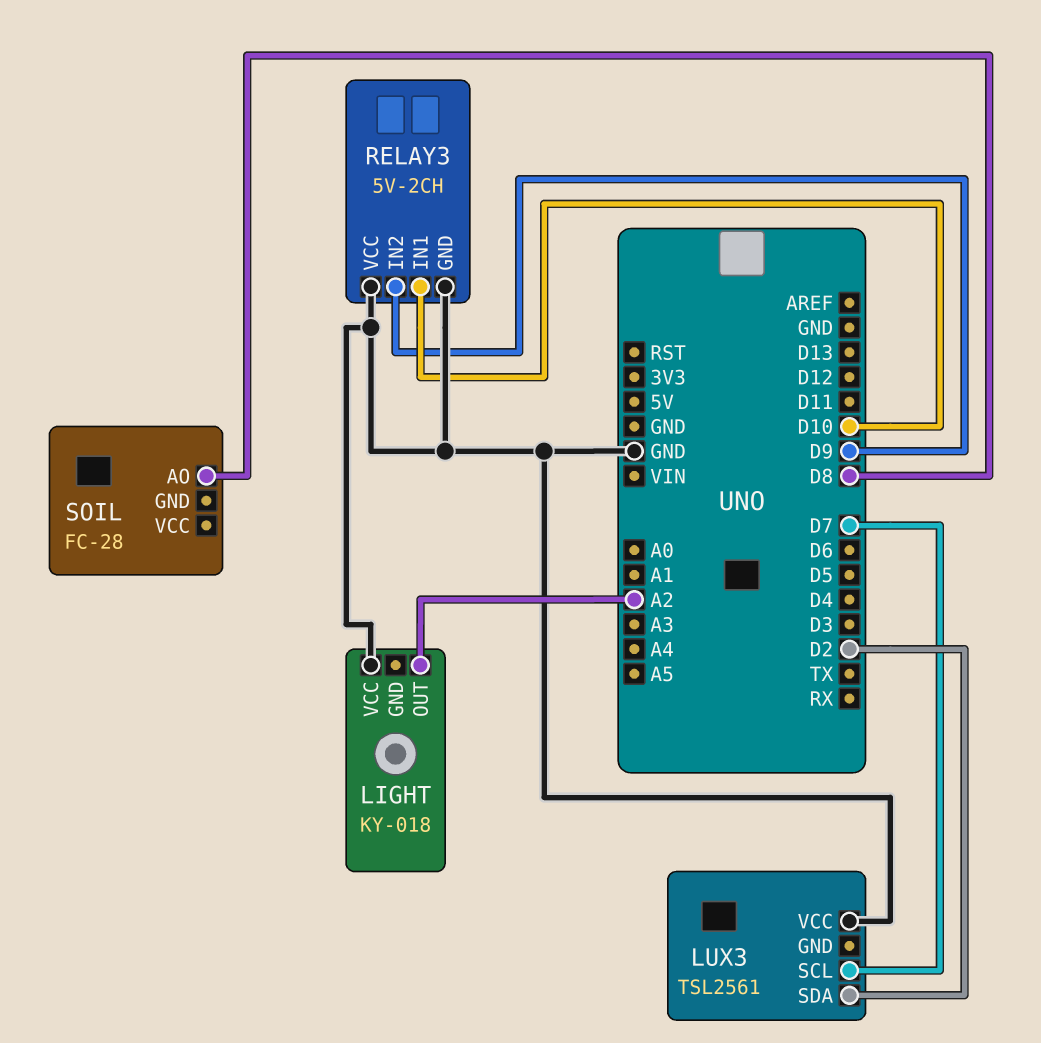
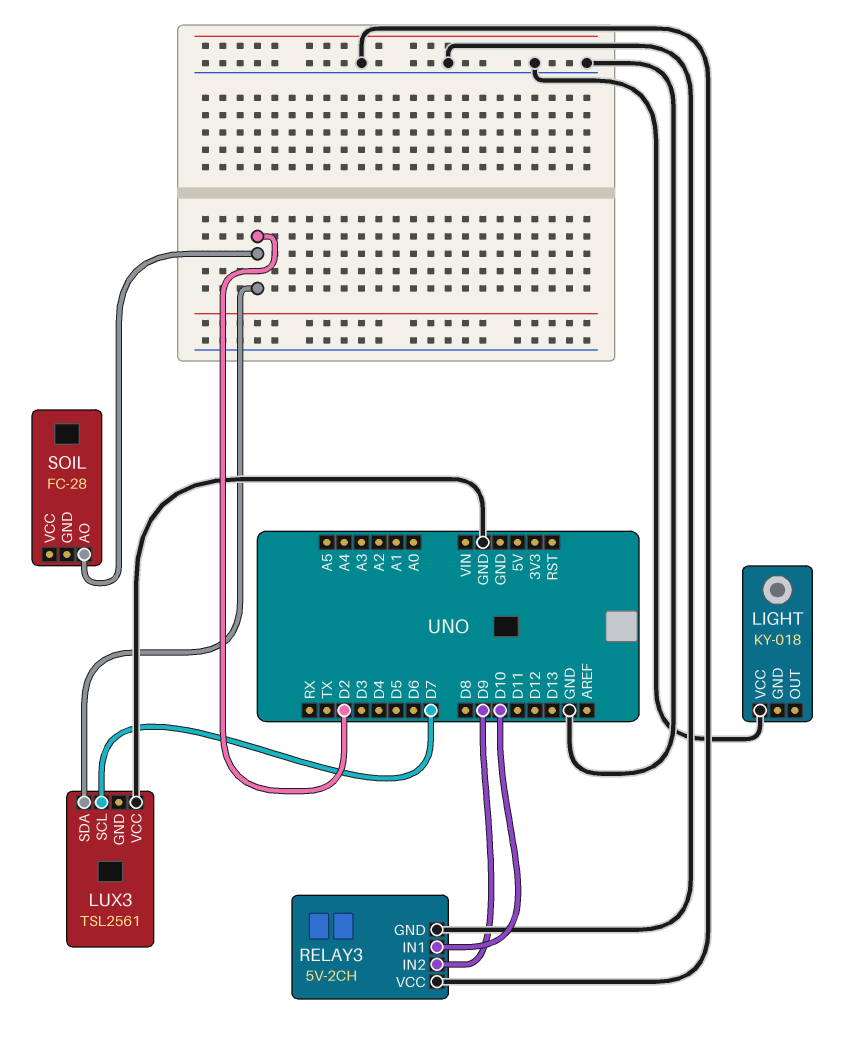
LIGHT pin OUT: A2 -> none
SOIL pin AO: D8 -> D2

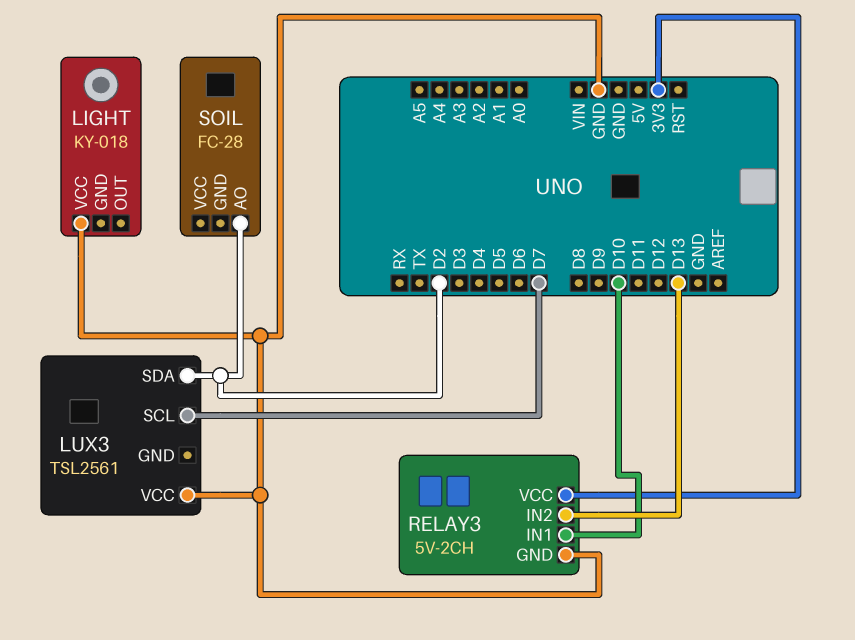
RELAY3 pin IN2: D9 -> D13
RELAY3 pin VCC: GND -> 3V3

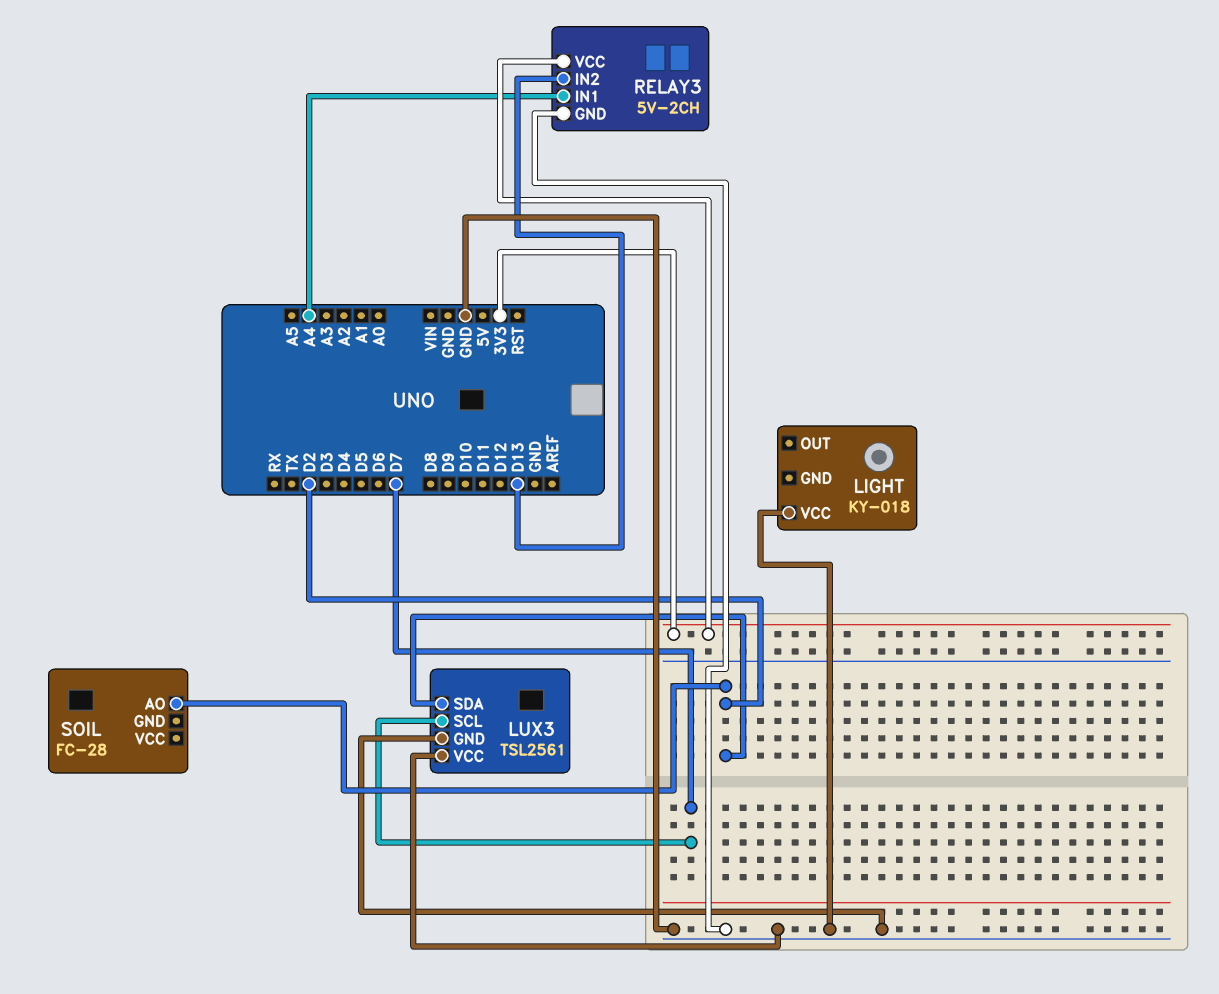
LUX3 pin GND: none -> GND
RELAY3 pin IN1: D10 -> A4

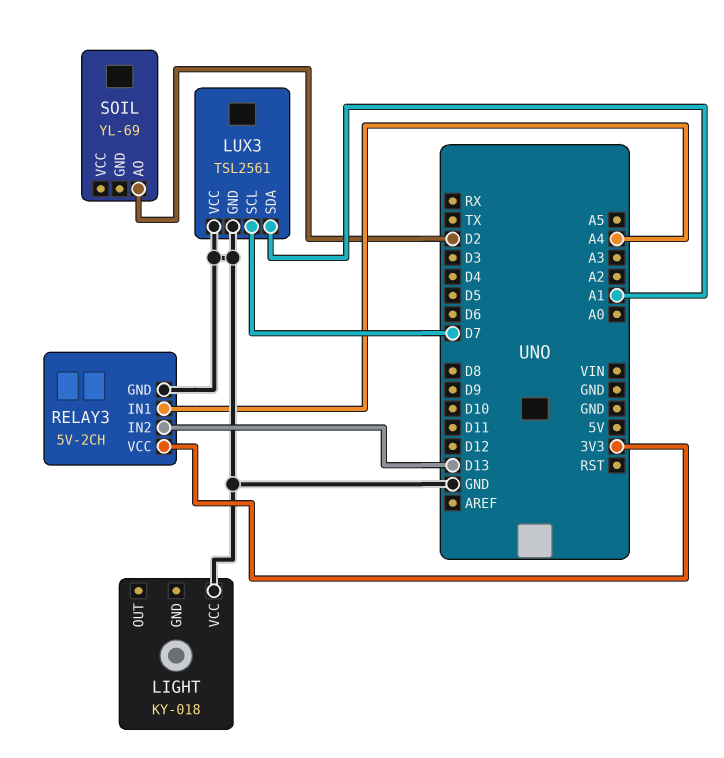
LUX3 pin SDA: D2 -> A1
SOIL: FC-28 -> YL-69

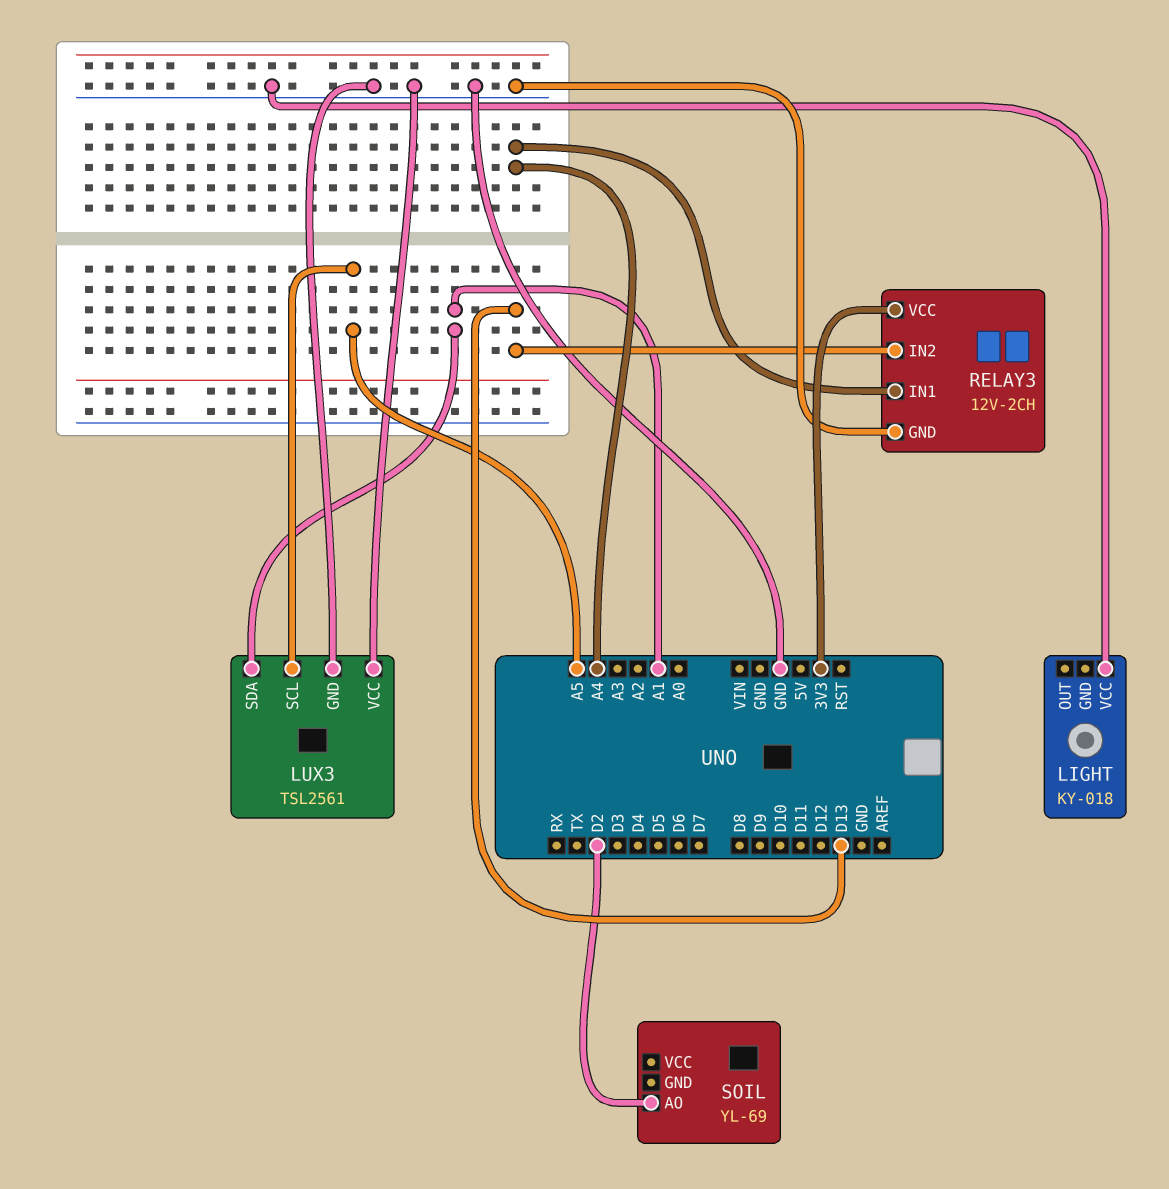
LUX3 pin SCL: D7 -> A5
RELAY3: 5V-2CH -> 12V-2CH

